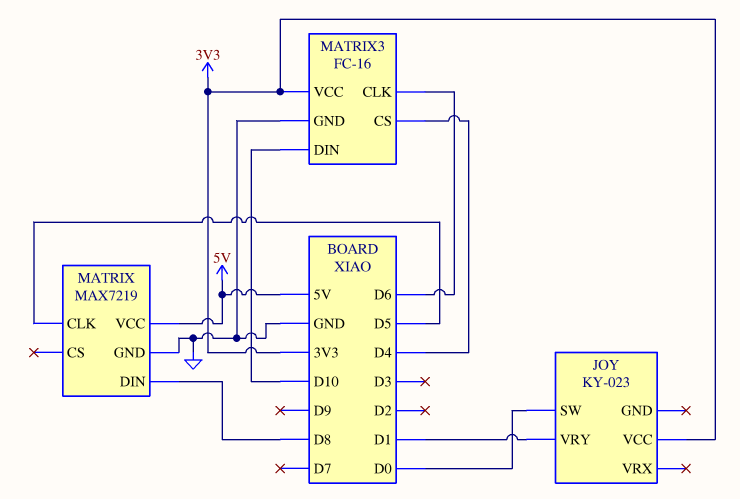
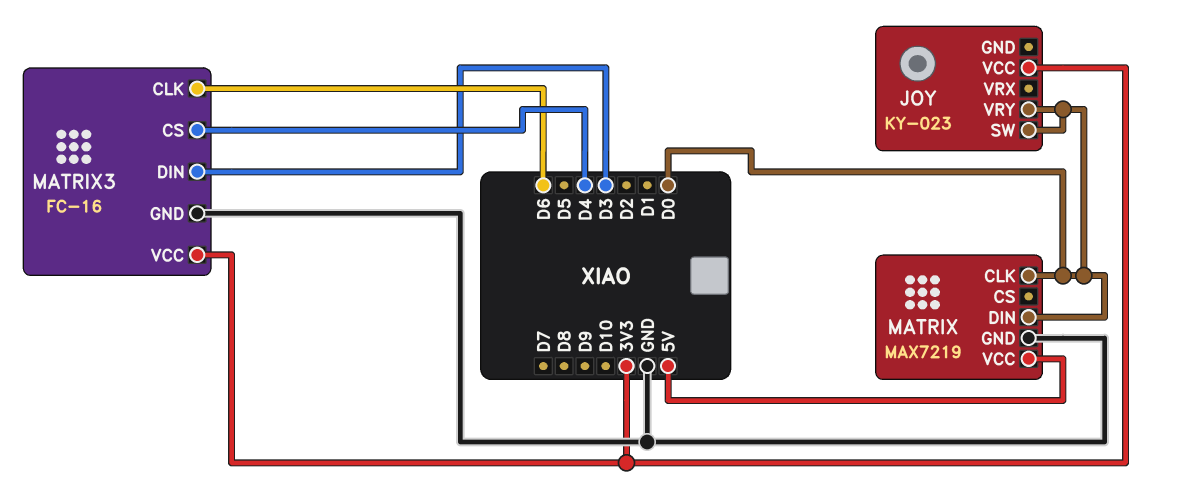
JOY pin VRY: D1 -> D0
MATRIX pin CLK: D5 -> D0
MATRIX pin DIN: D8 -> D0
MATRIX3 pin DIN: D10 -> D3

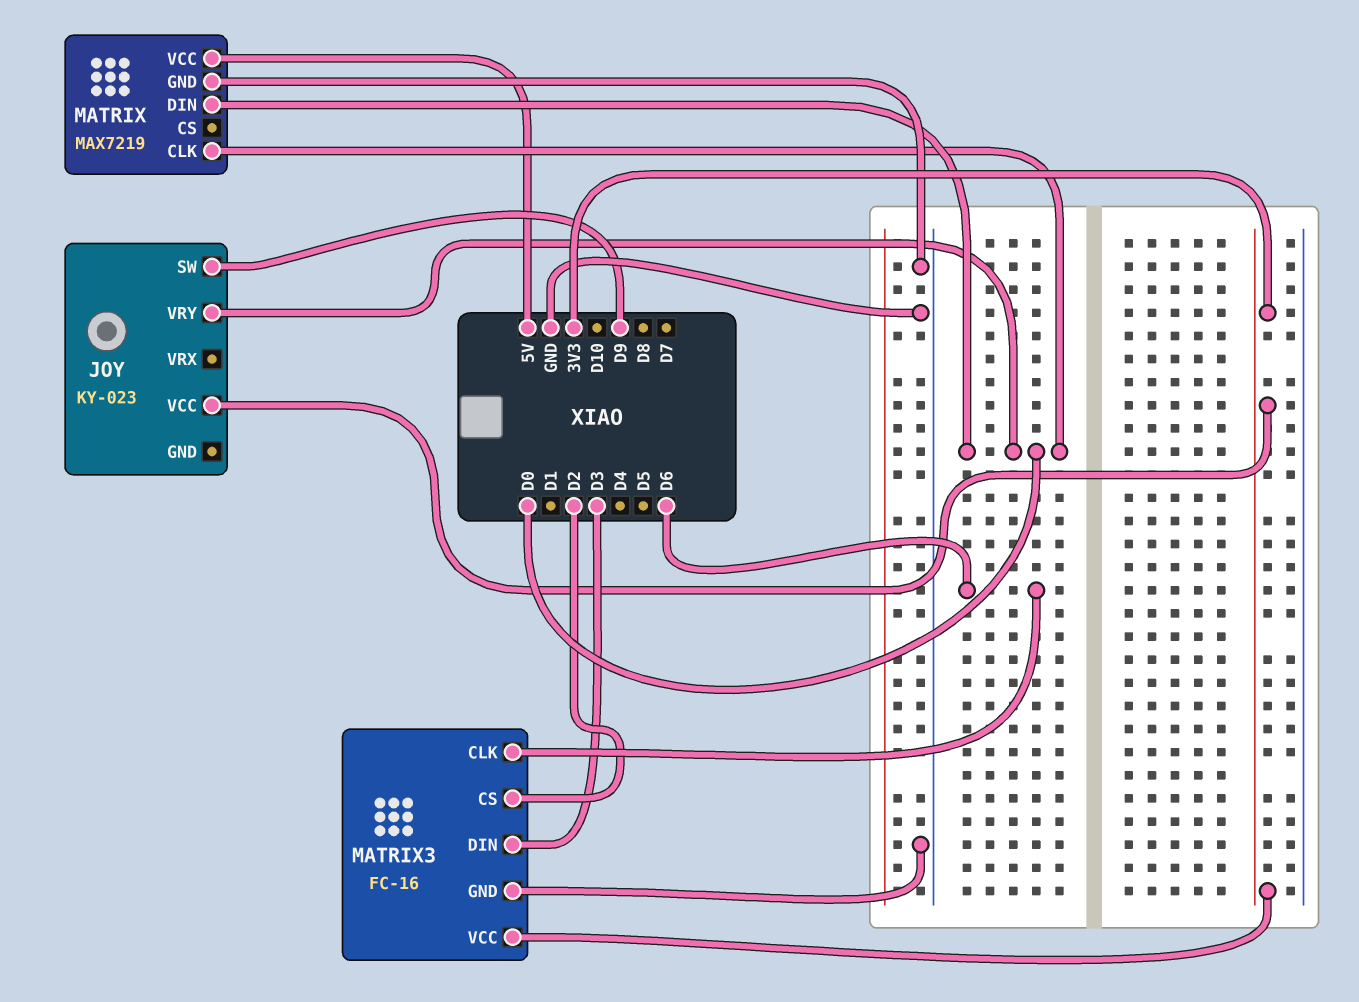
JOY pin SW: D0 -> D9
MATRIX3 pin CS: D4 -> D2

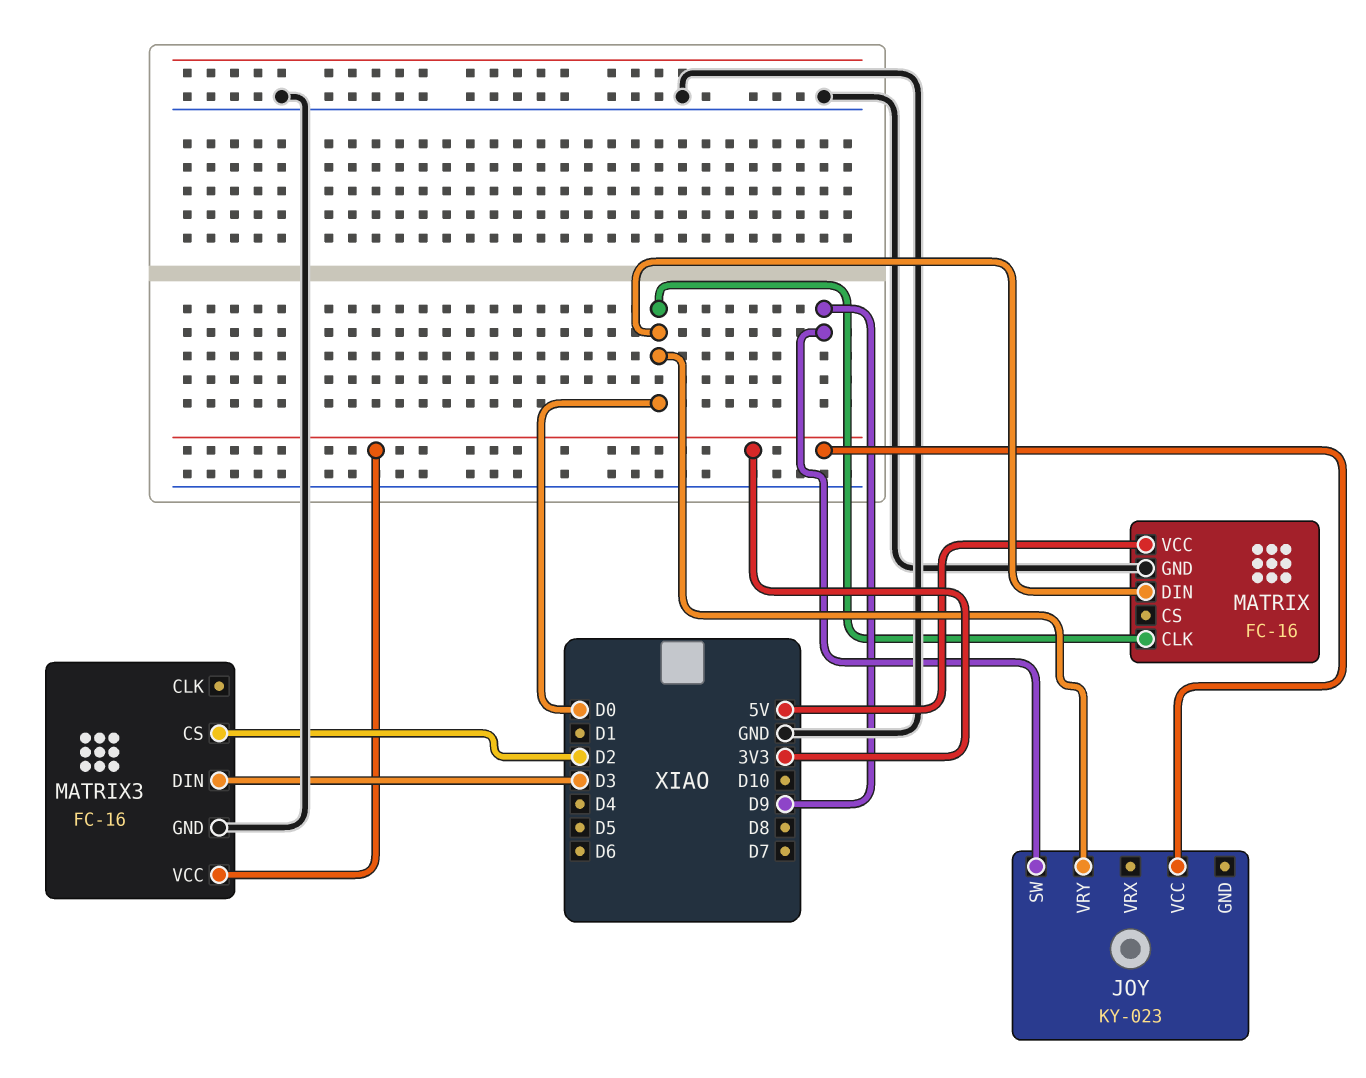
MATRIX: MAX7219 -> FC-16
MATRIX3 pin CLK: D6 -> none

